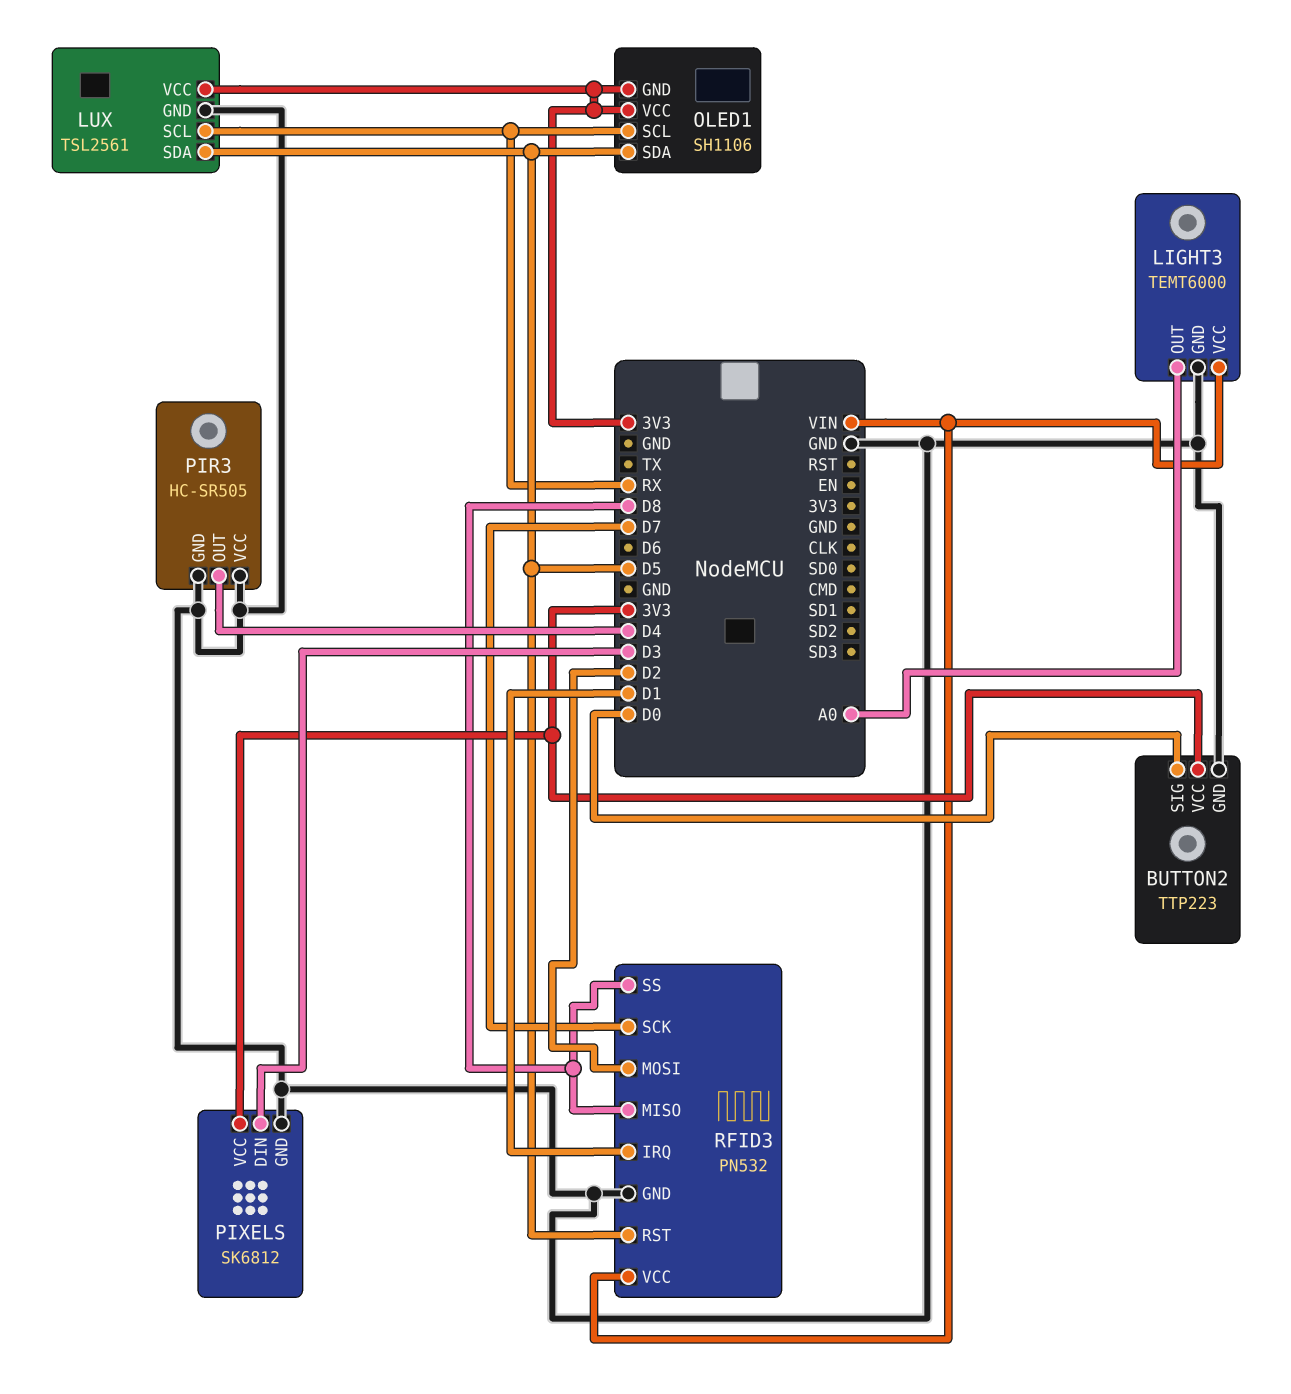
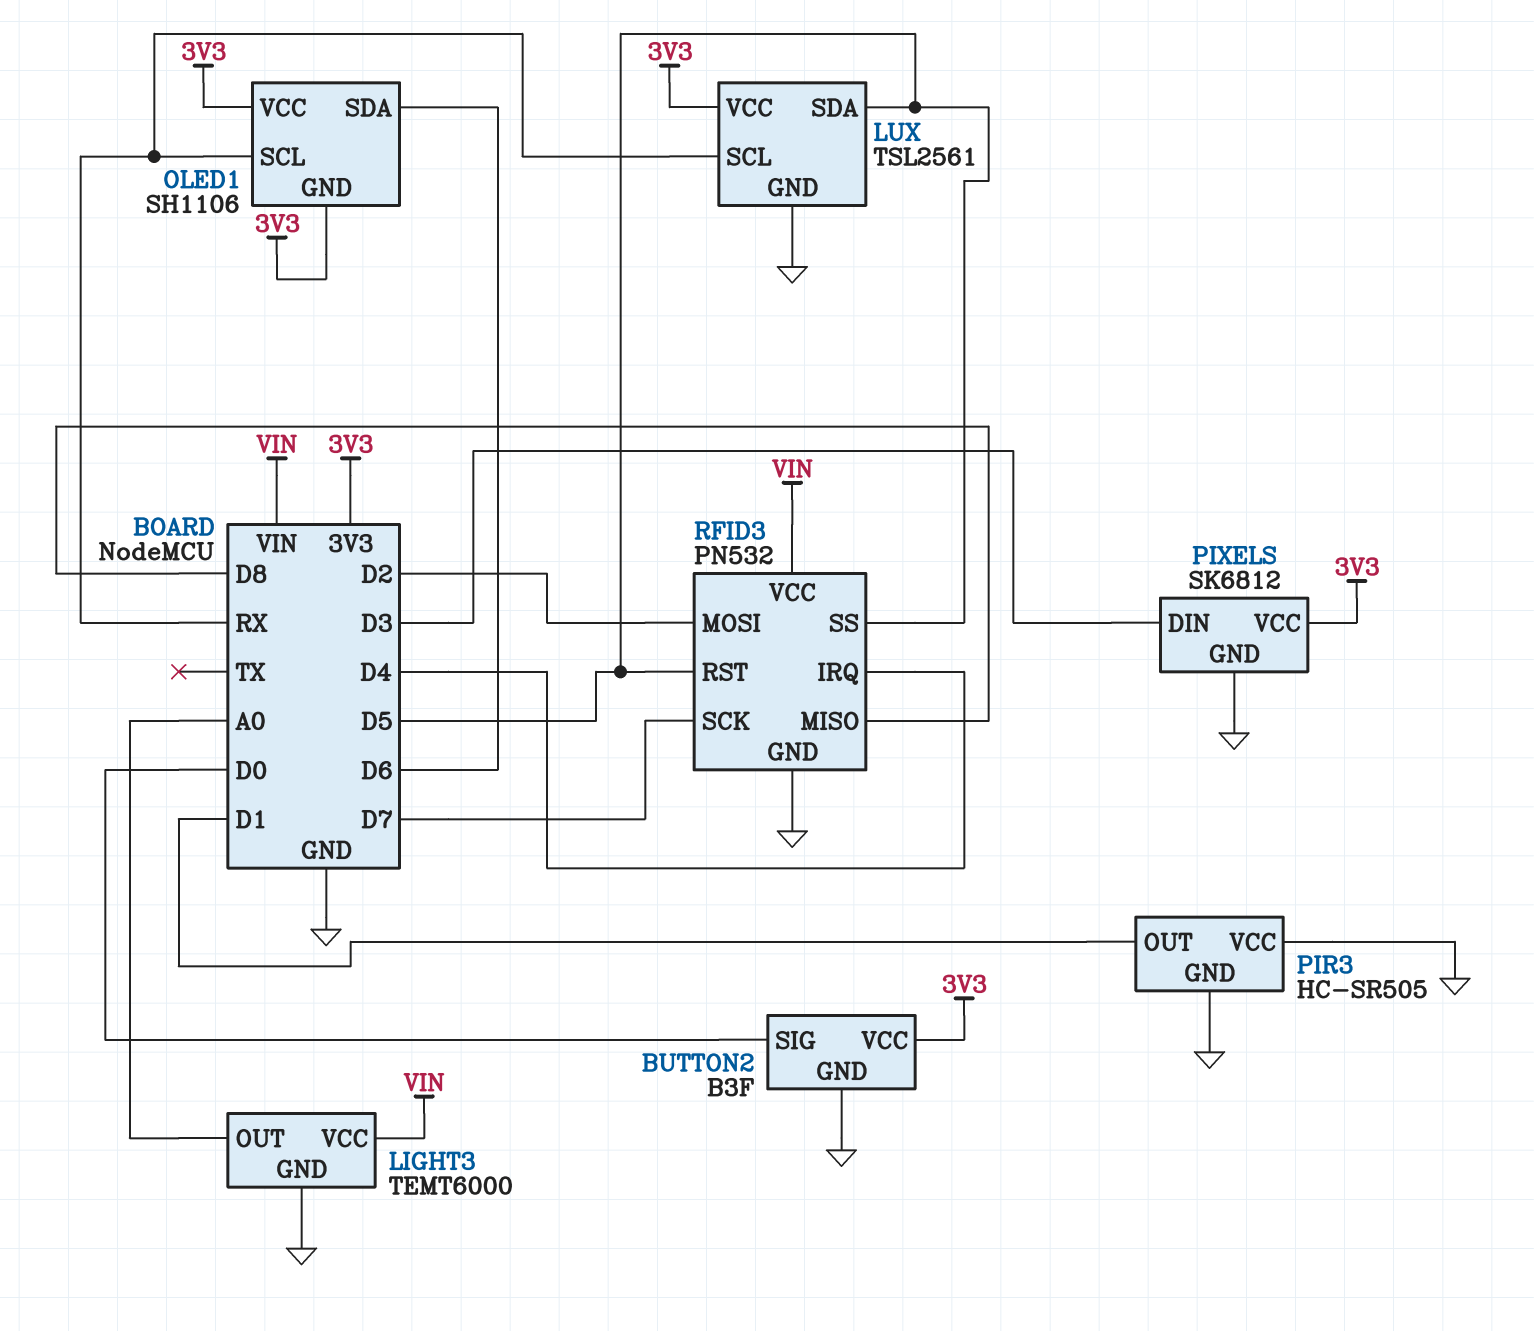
BUTTON2: TTP223 -> B3F
OLED1 pin SDA: D5 -> D6
PIR3 pin OUT: D4 -> D1
RFID3 pin IRQ: D1 -> D4
RFID3 pin SS: D8 -> D5

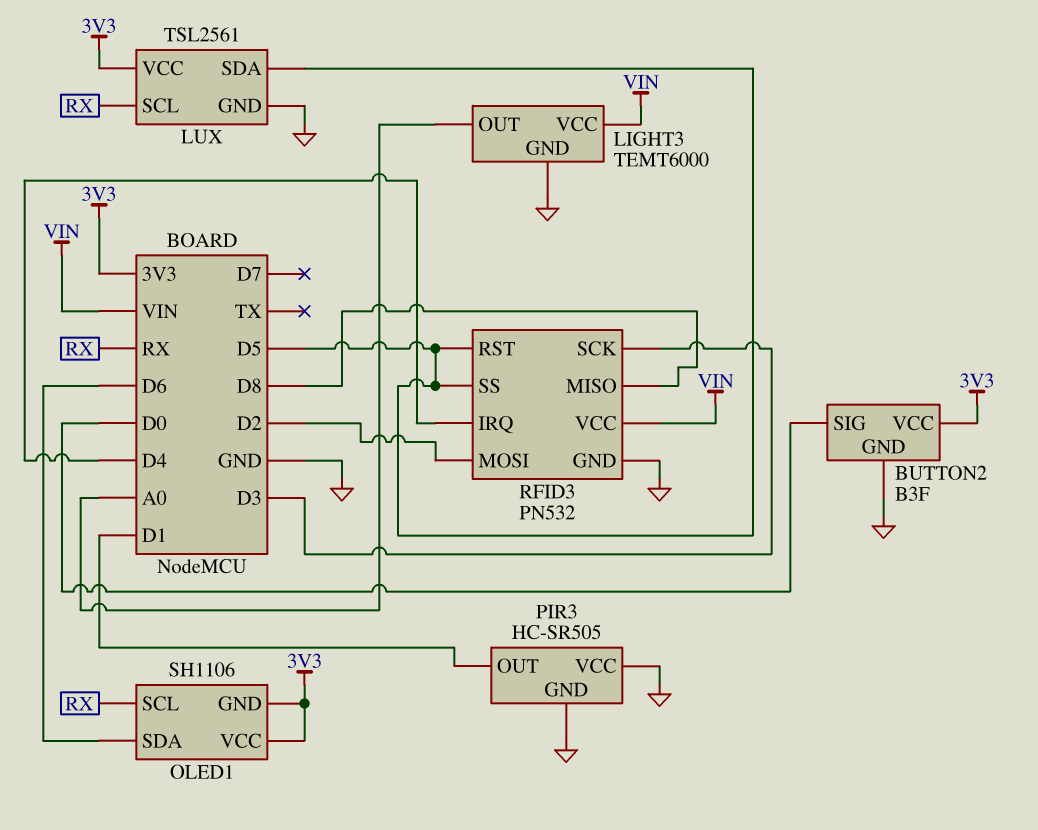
PIXELS: SK6812 -> none
PIXELS pin DIN: D3 -> none
PIXELS pin GND: GND -> none
PIXELS pin VCC: 3V3 -> none
RFID3 pin SCK: D7 -> D3

